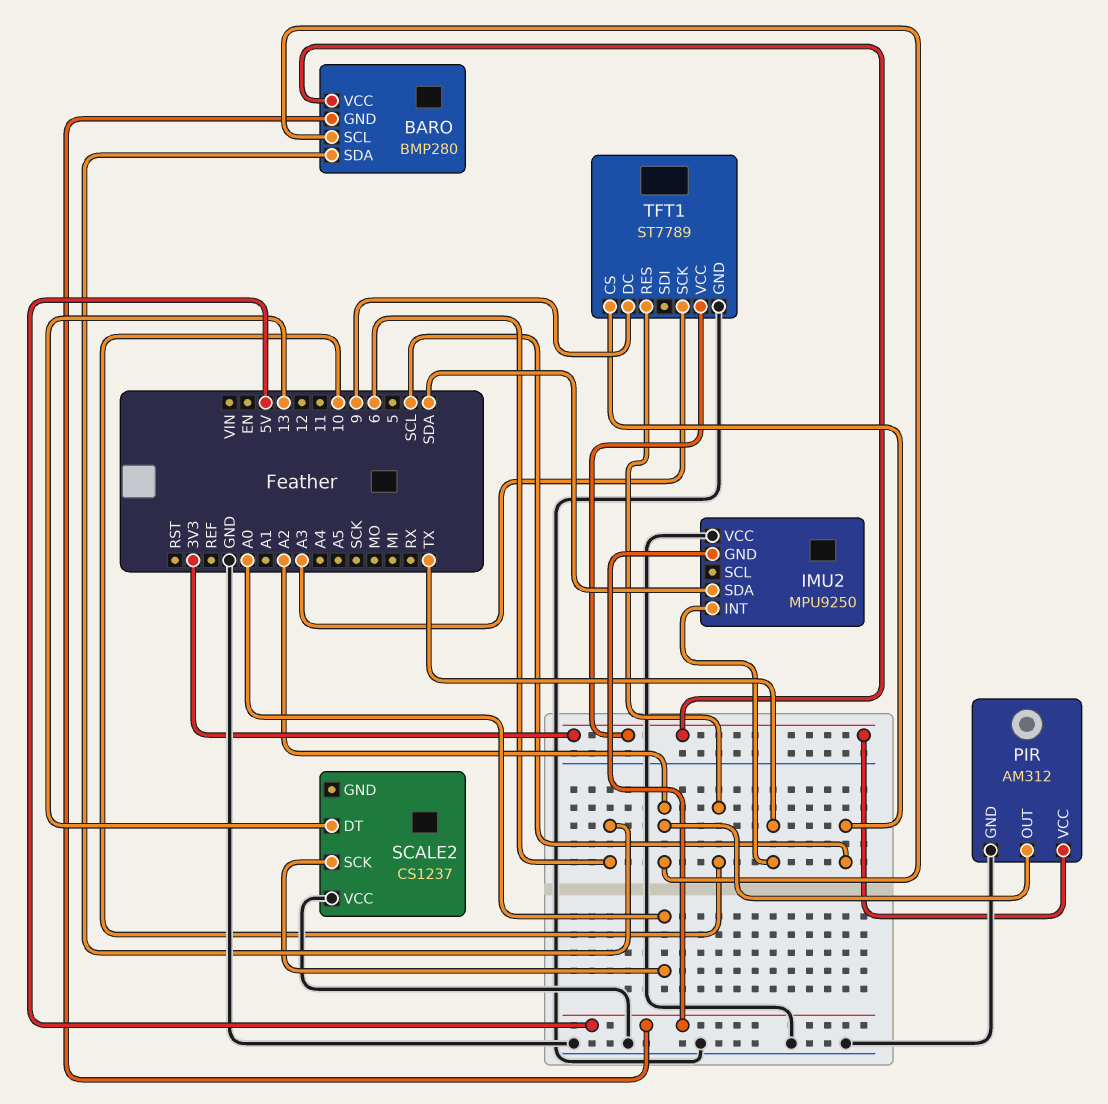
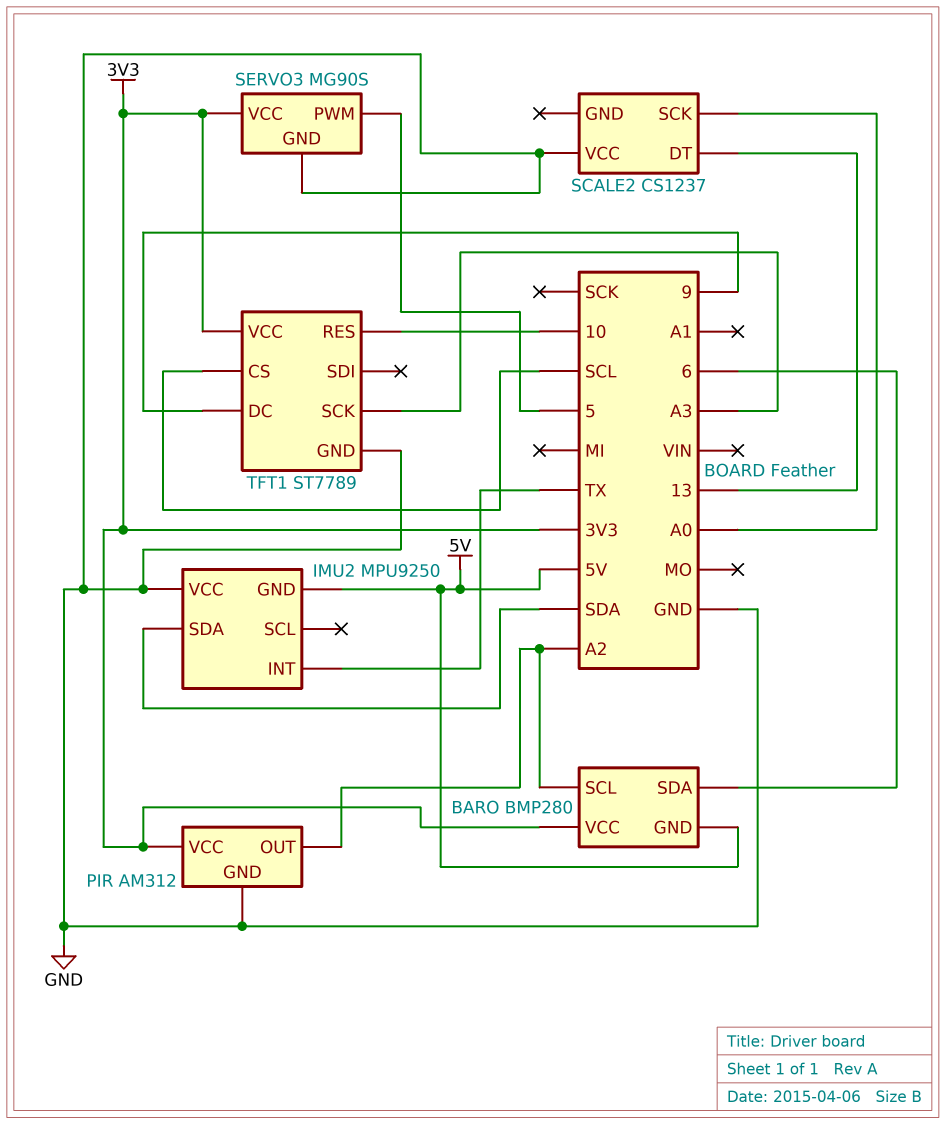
SERVO3: none -> MG90S
SERVO3 pin GND: none -> GND
SERVO3 pin PWM: none -> 5
SERVO3 pin VCC: none -> 3V3

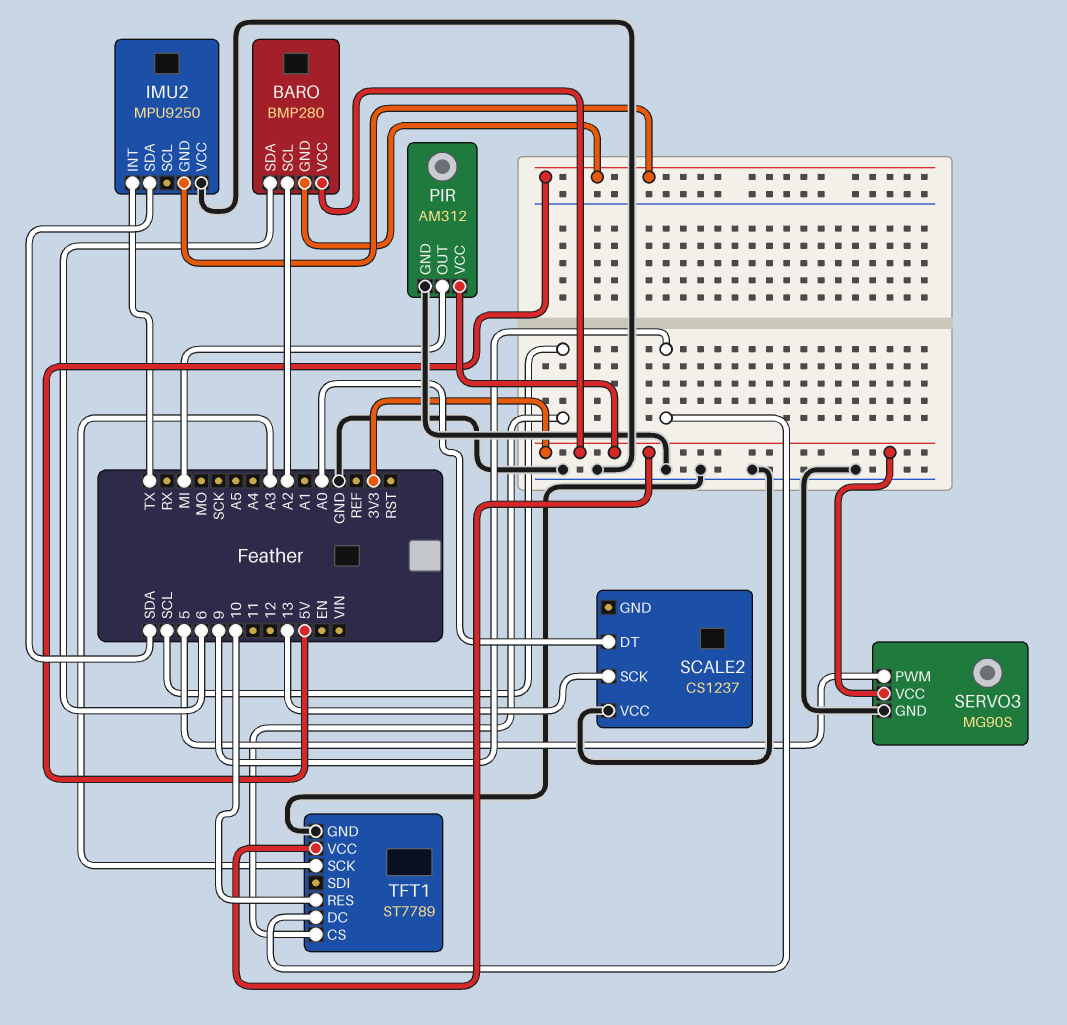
PIR pin OUT: A2 -> MI
SCALE2 pin DT: 13 -> A0
SCALE2 pin SCK: A0 -> 13

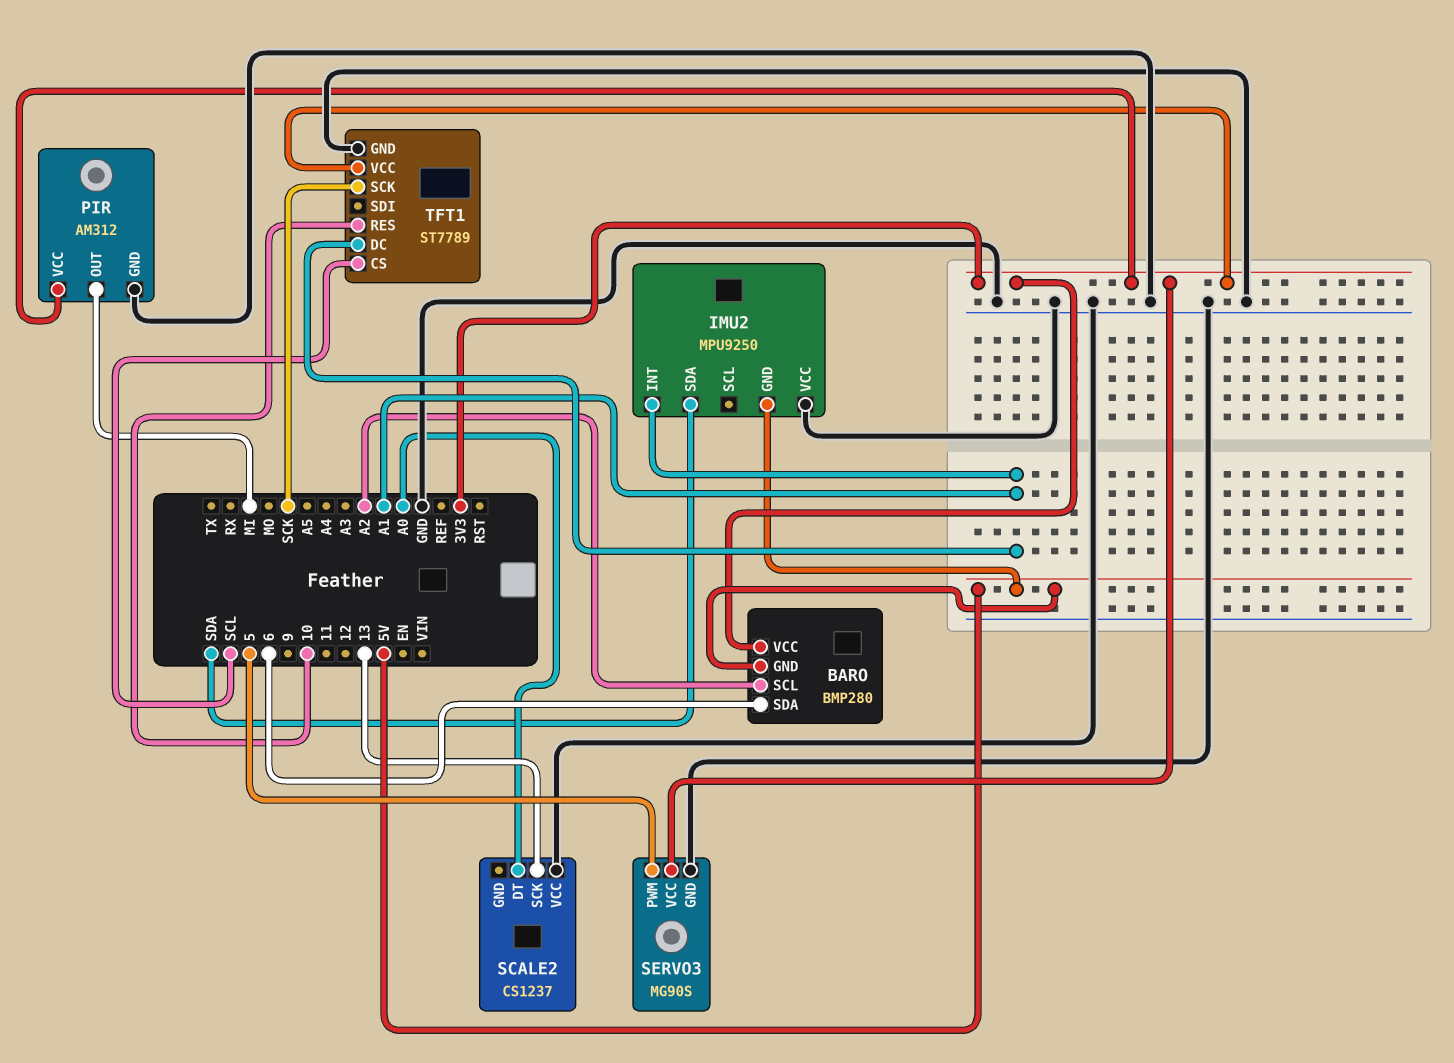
IMU2 pin INT: TX -> A1
TFT1 pin DC: 9 -> A1
TFT1 pin SCK: A3 -> SCK

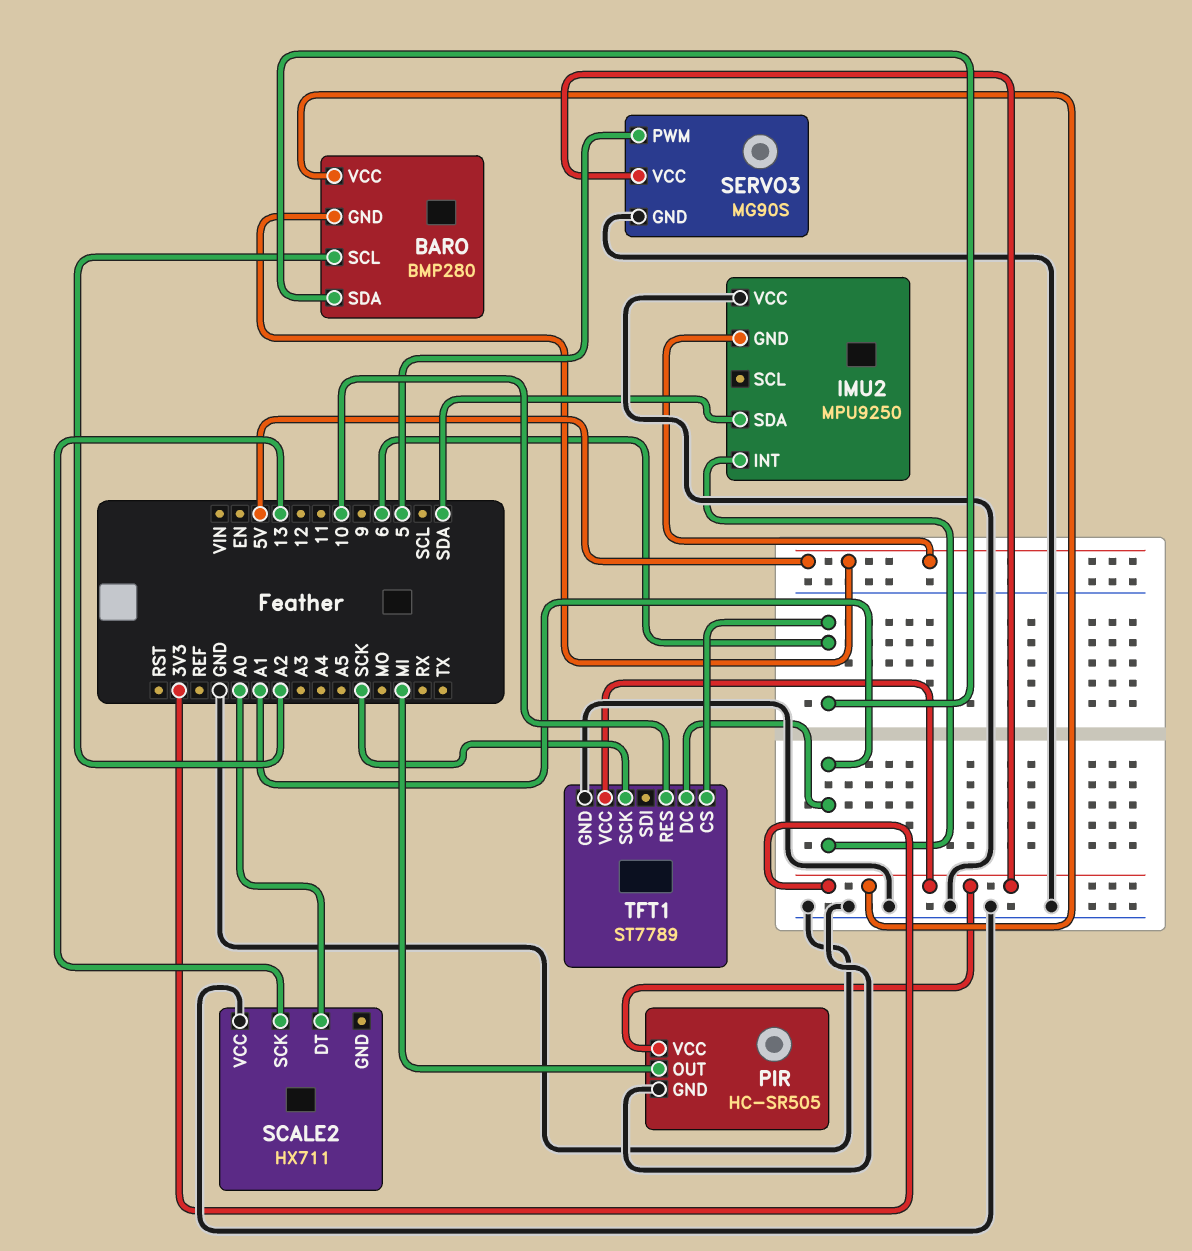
PIR: AM312 -> HC-SR505
SCALE2: CS1237 -> HX711
TFT1 pin CS: SCL -> 6

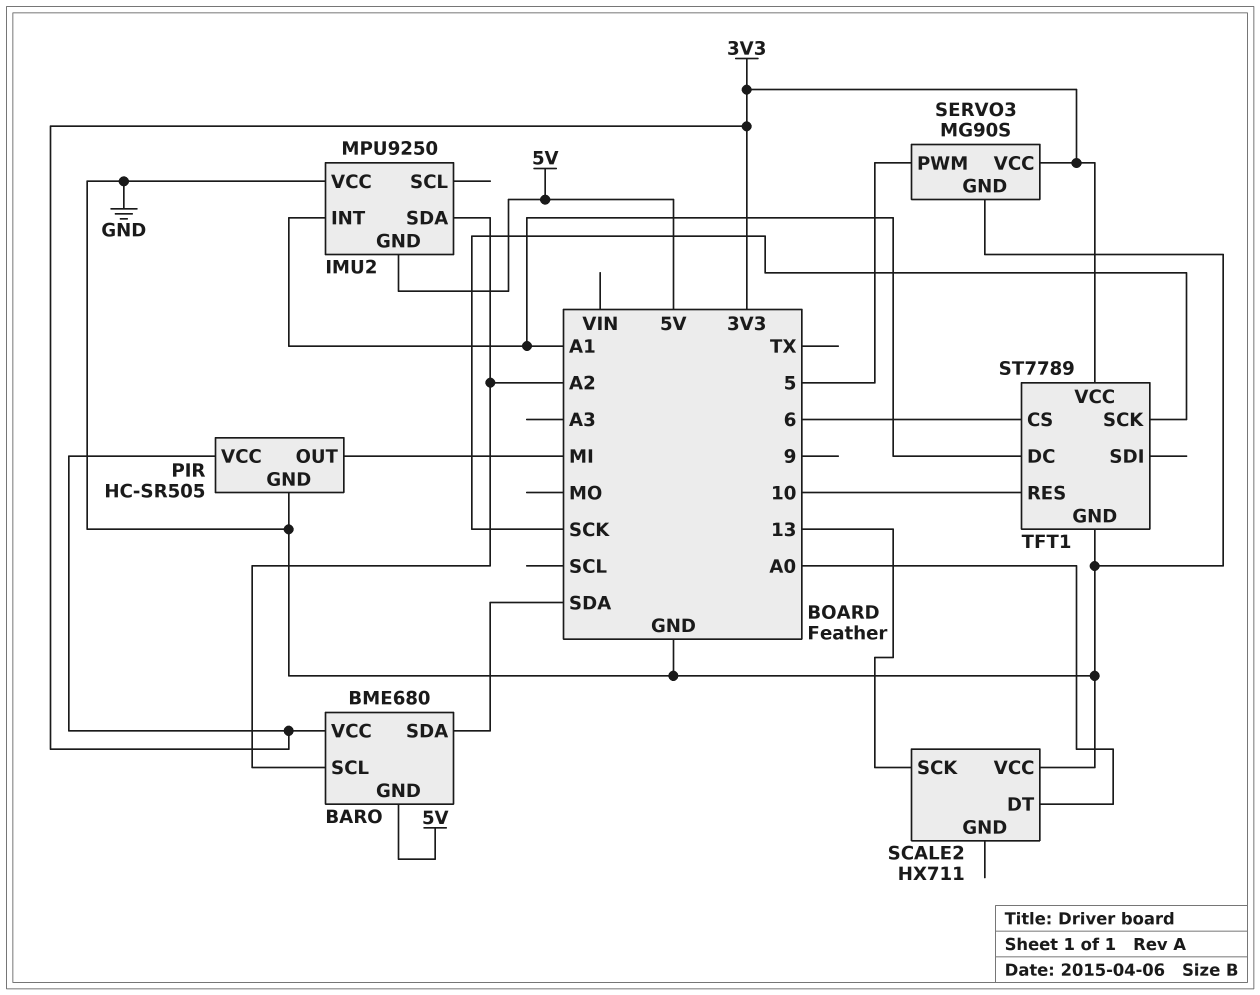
BARO: BMP280 -> BME680
BARO pin SDA: 6 -> SDA
IMU2 pin SDA: SDA -> A2

